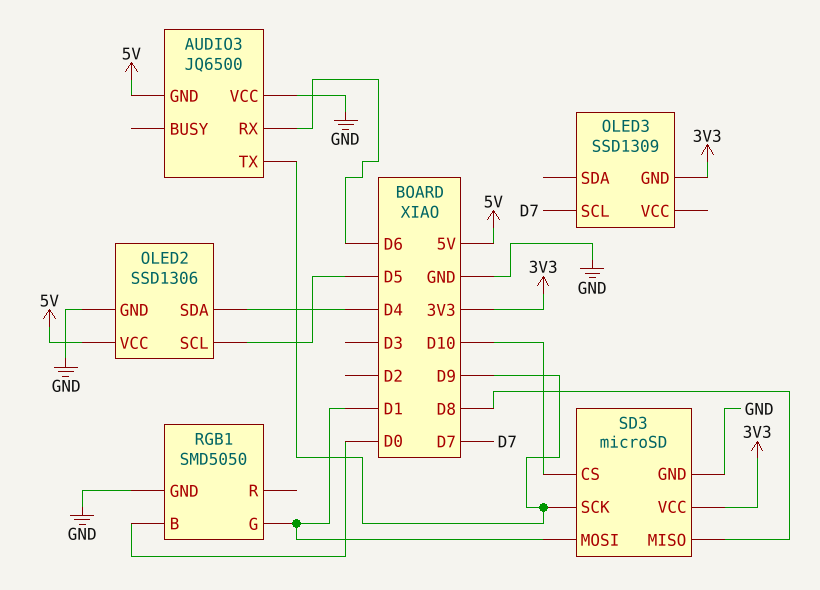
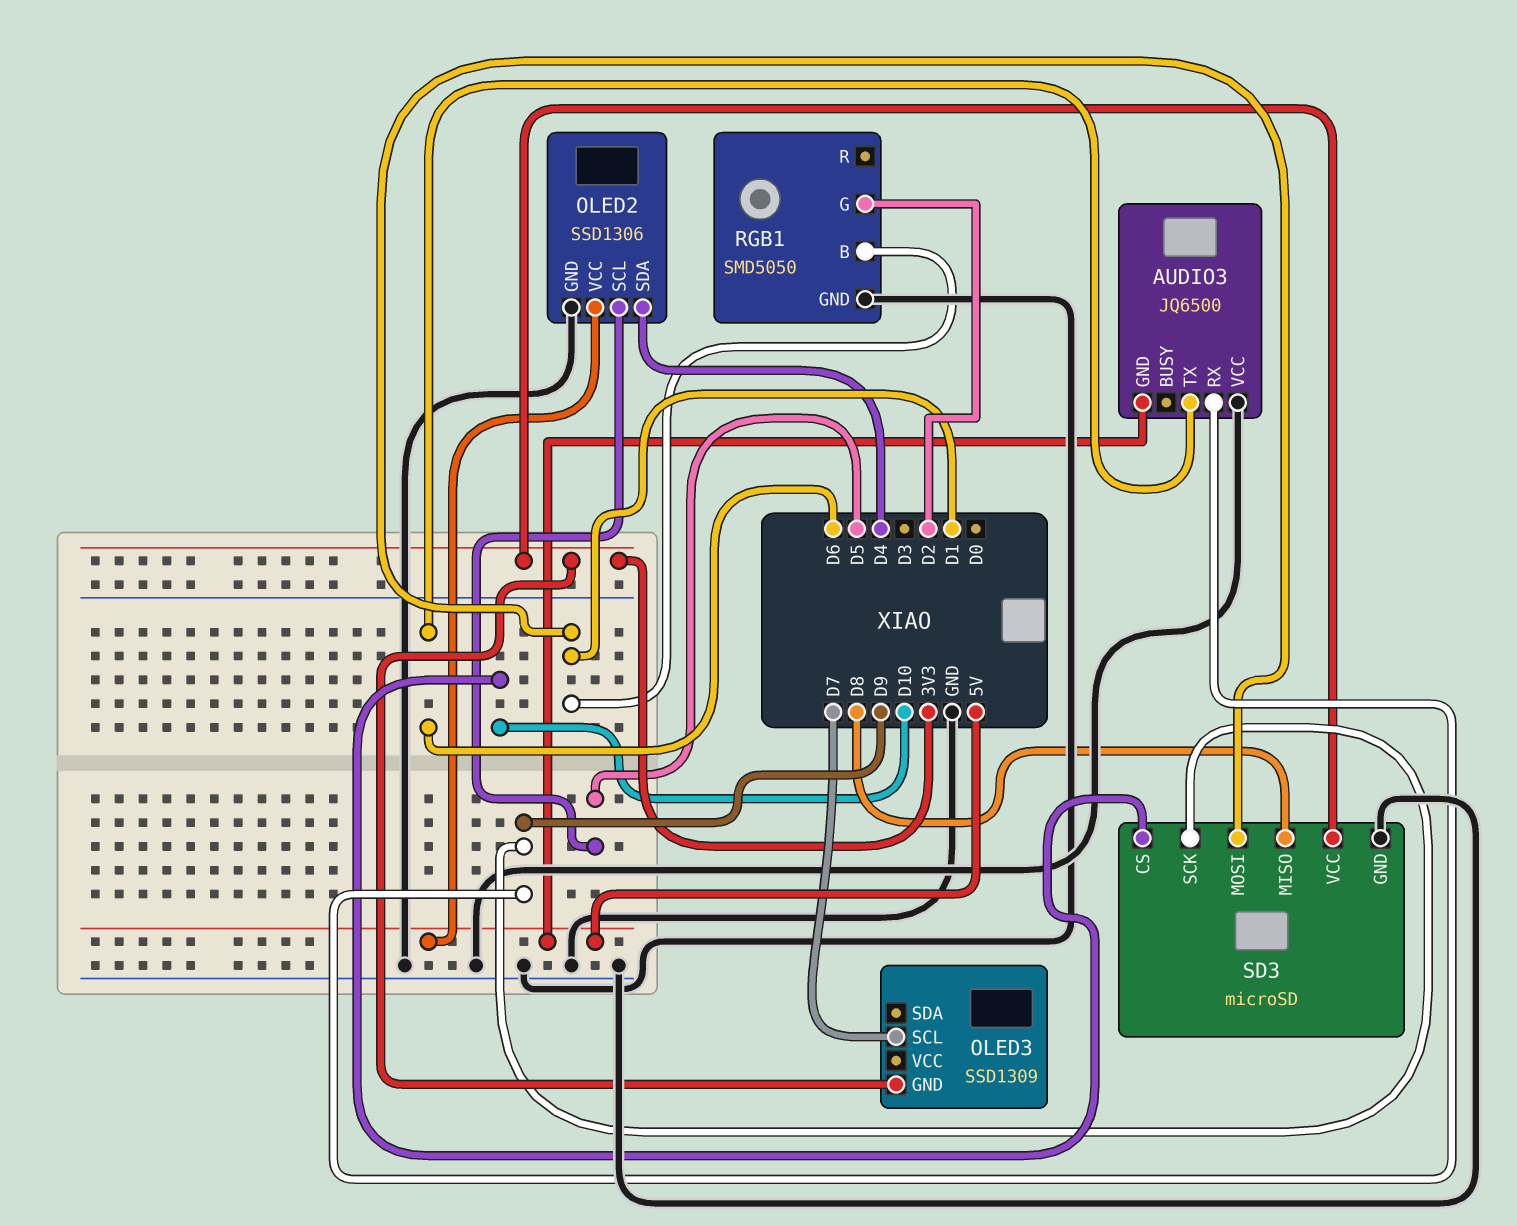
AUDIO3 pin RX: D6 -> D9
AUDIO3 pin TX: D9 -> D6
RGB1 pin B: D0 -> D1
RGB1 pin G: D1 -> D2

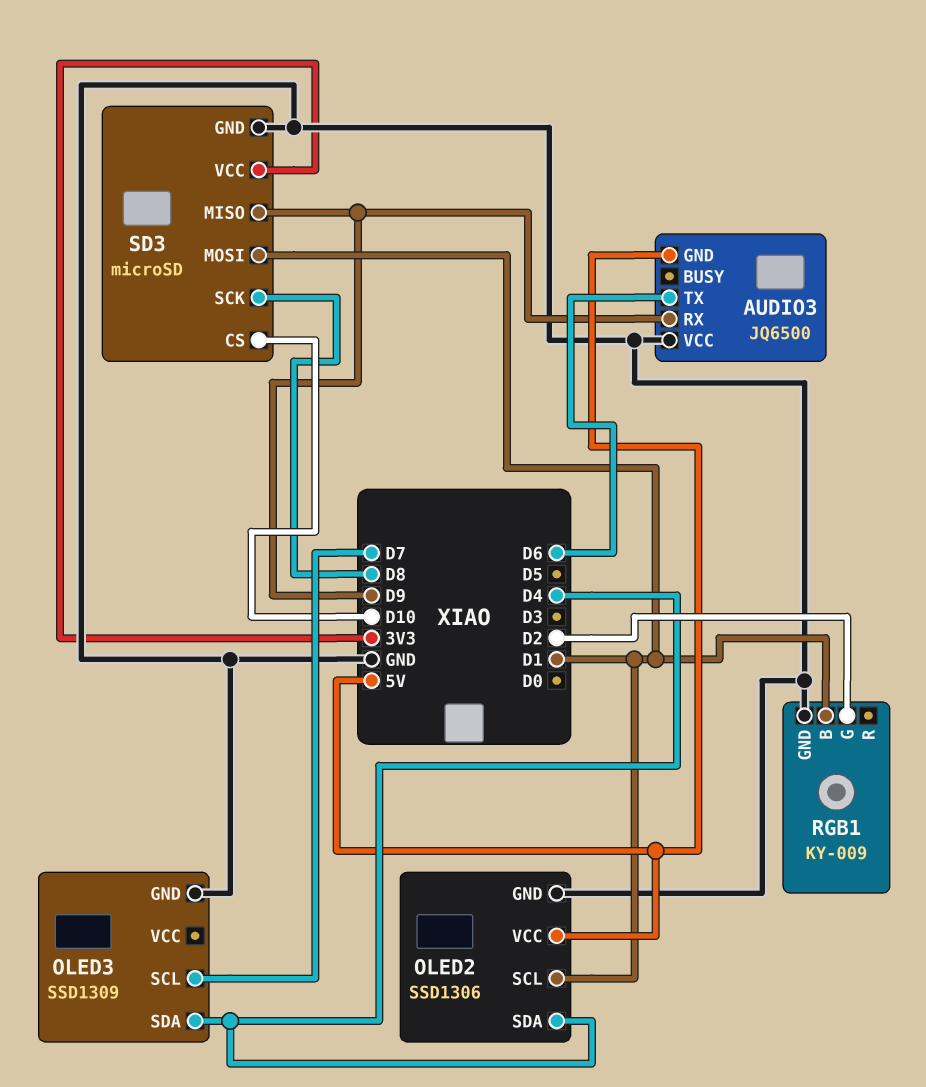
OLED2 pin SCL: D5 -> D1
OLED3 pin GND: 3V3 -> GND
OLED3 pin SDA: none -> D4
RGB1: SMD5050 -> KY-009
SD3 pin MISO: D8 -> D9
SD3 pin SCK: D9 -> D8

